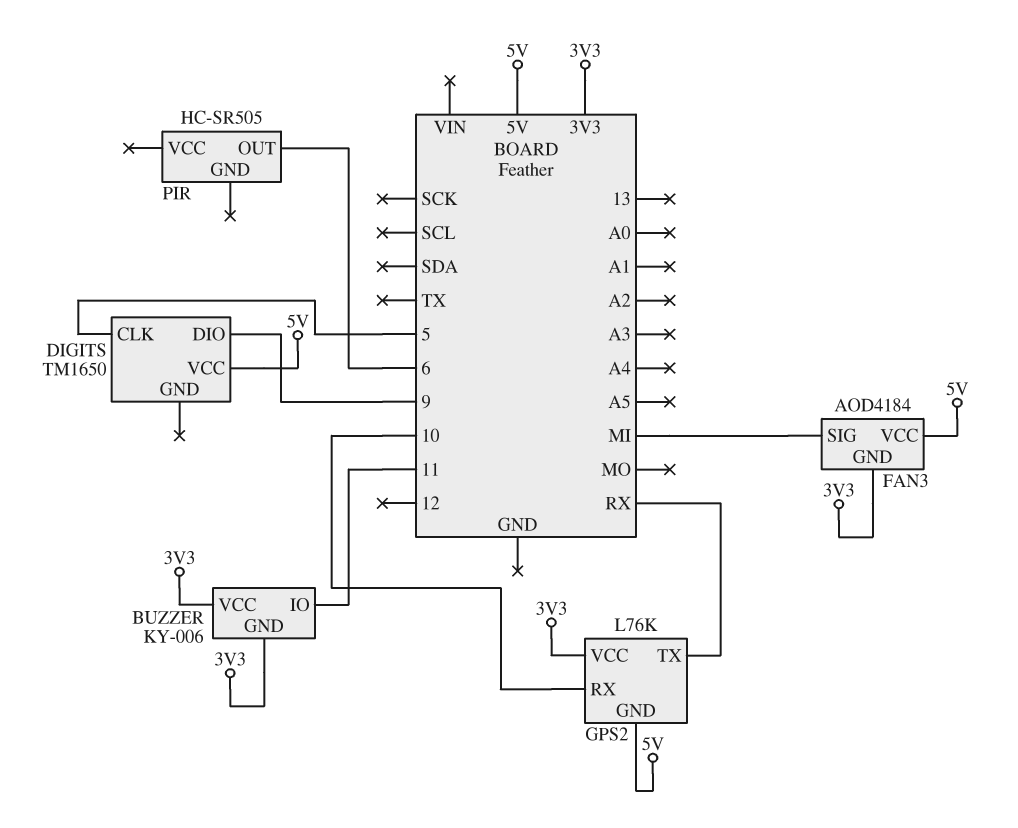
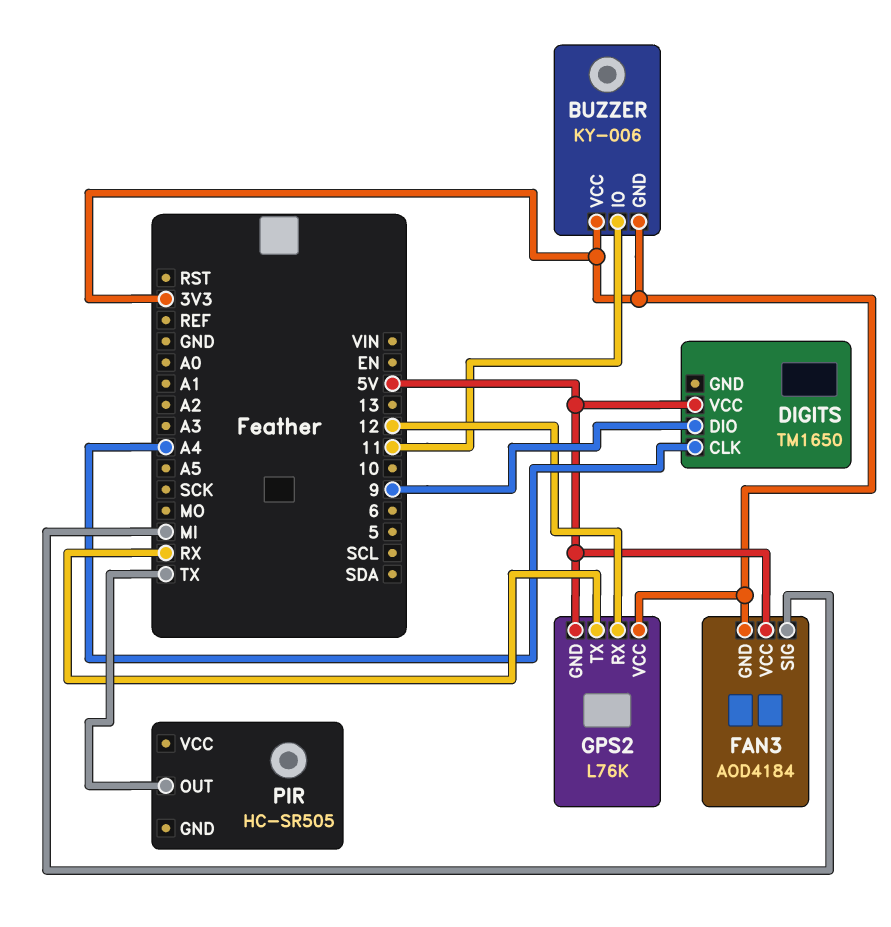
DIGITS pin CLK: 5 -> A4
GPS2 pin RX: 10 -> 12
PIR pin OUT: 6 -> TX

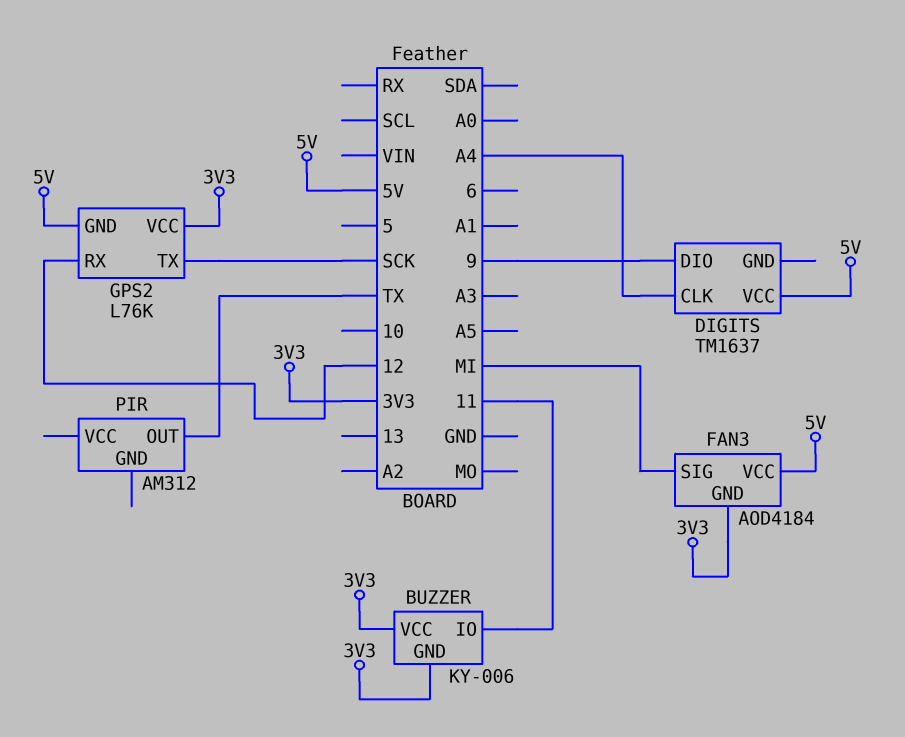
DIGITS: TM1650 -> TM1637
GPS2 pin TX: RX -> SCK
PIR: HC-SR505 -> AM312

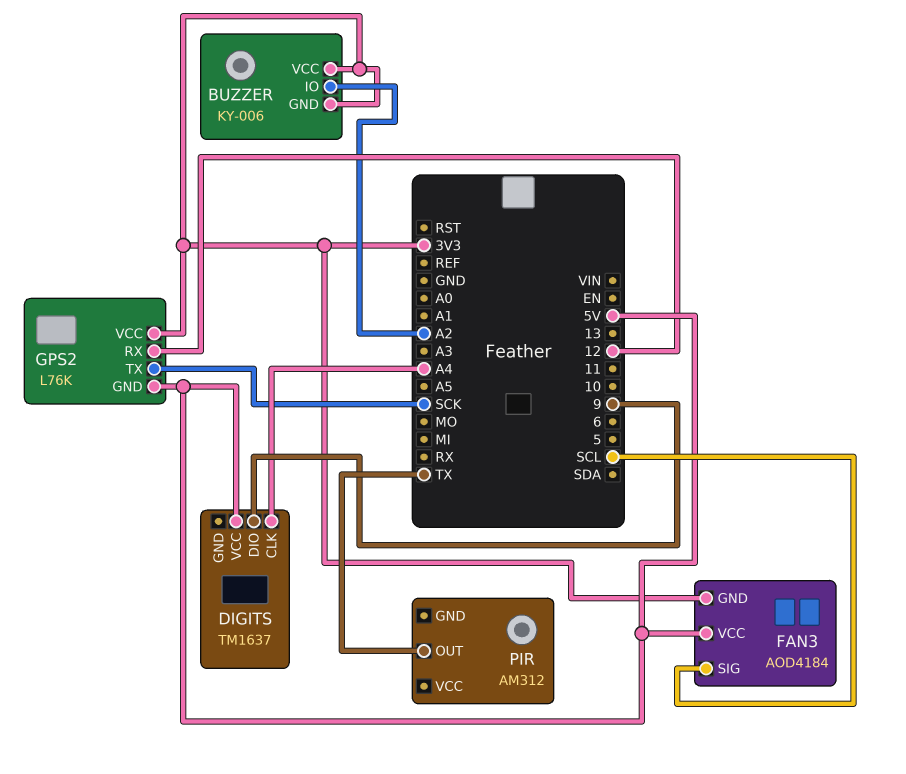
BUZZER pin IO: 11 -> A2
FAN3 pin SIG: MI -> SCL

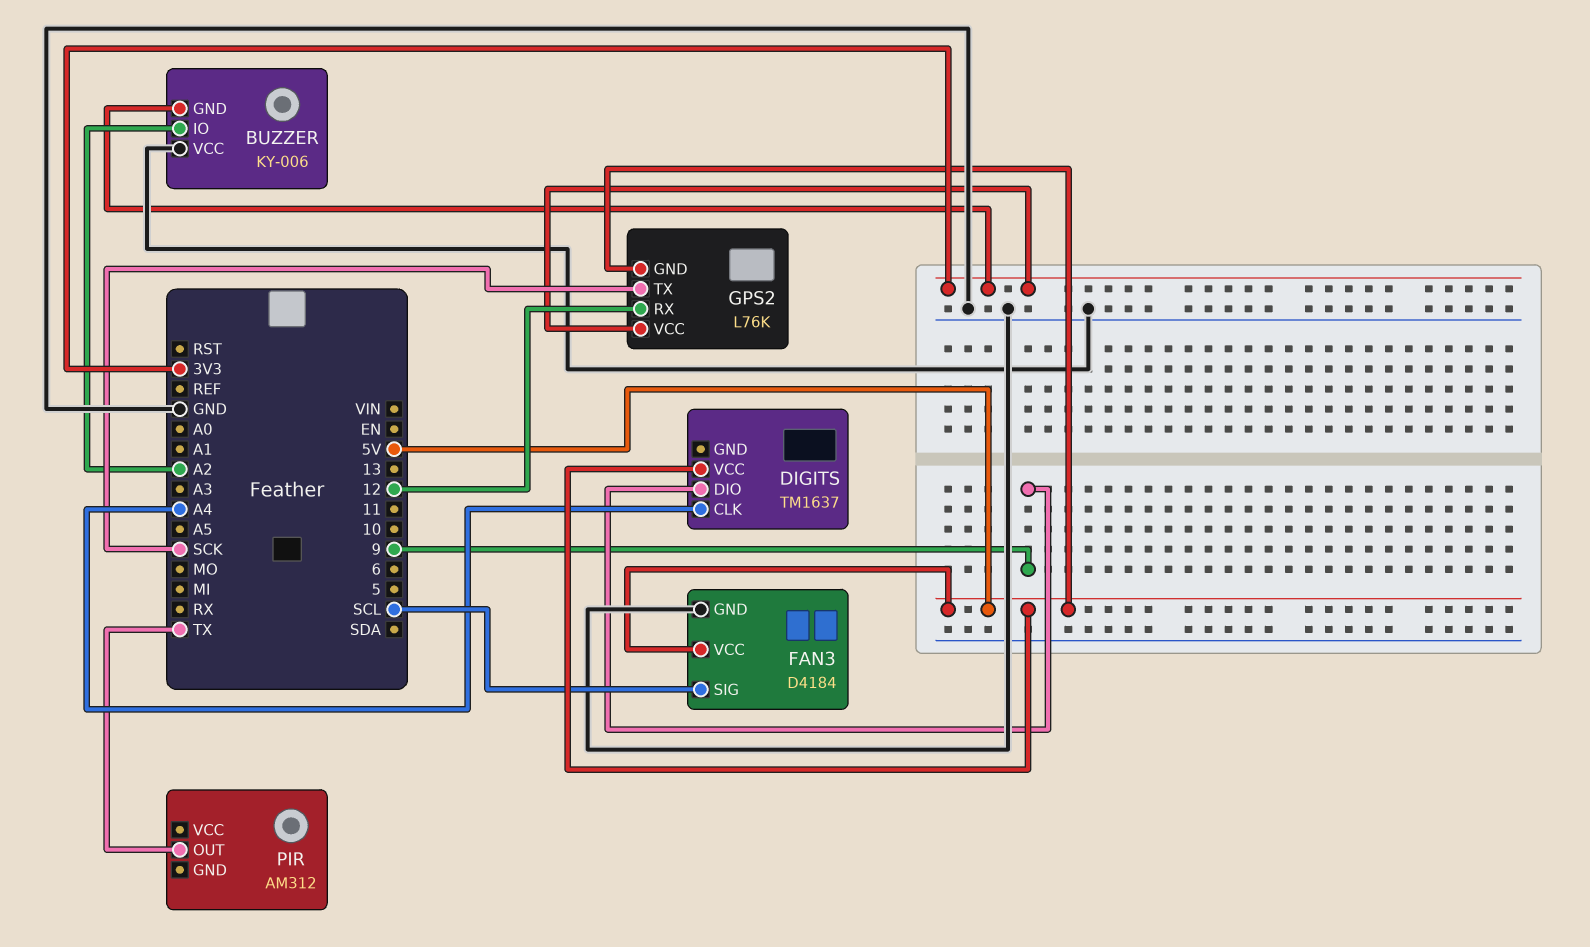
BUZZER pin VCC: 3V3 -> GND
FAN3: AOD4184 -> D4184
FAN3 pin GND: 3V3 -> GND

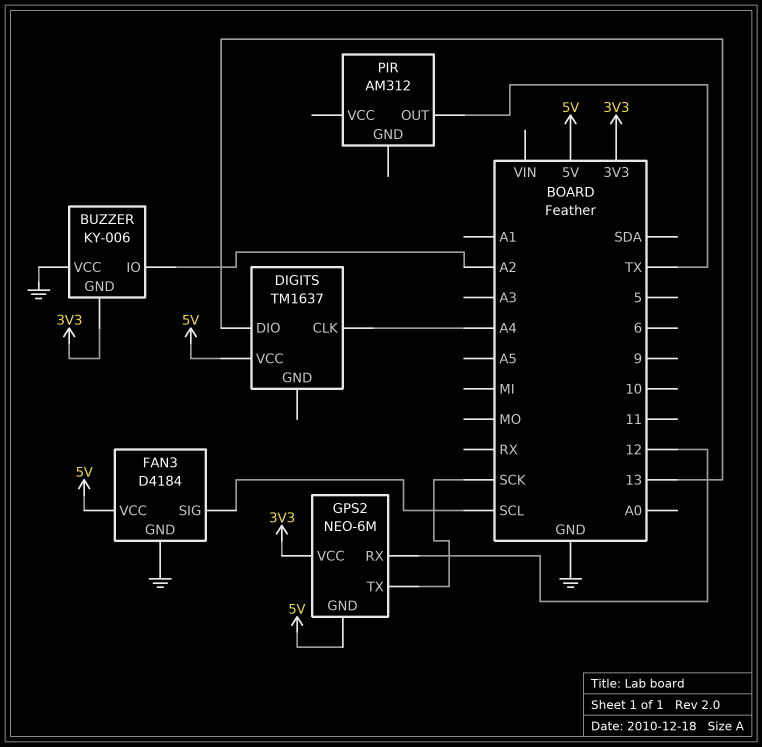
DIGITS pin DIO: 9 -> 13
GPS2: L76K -> NEO-6M

